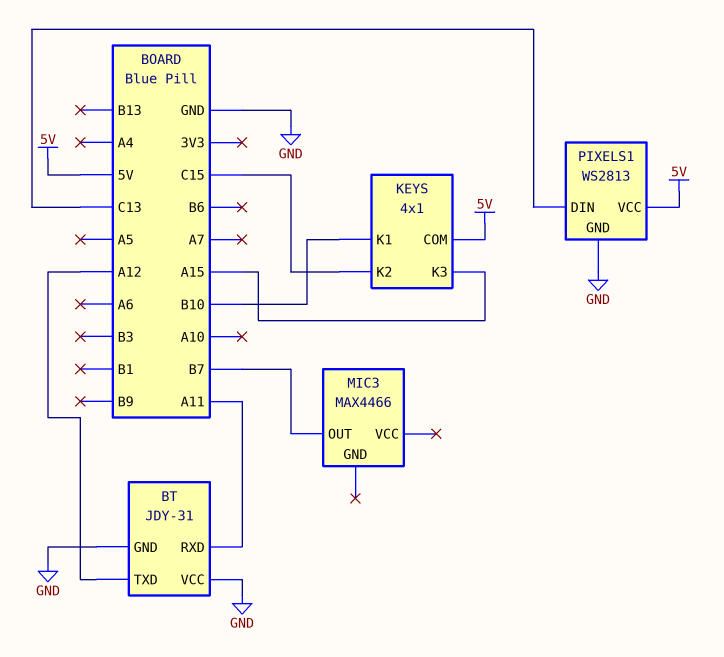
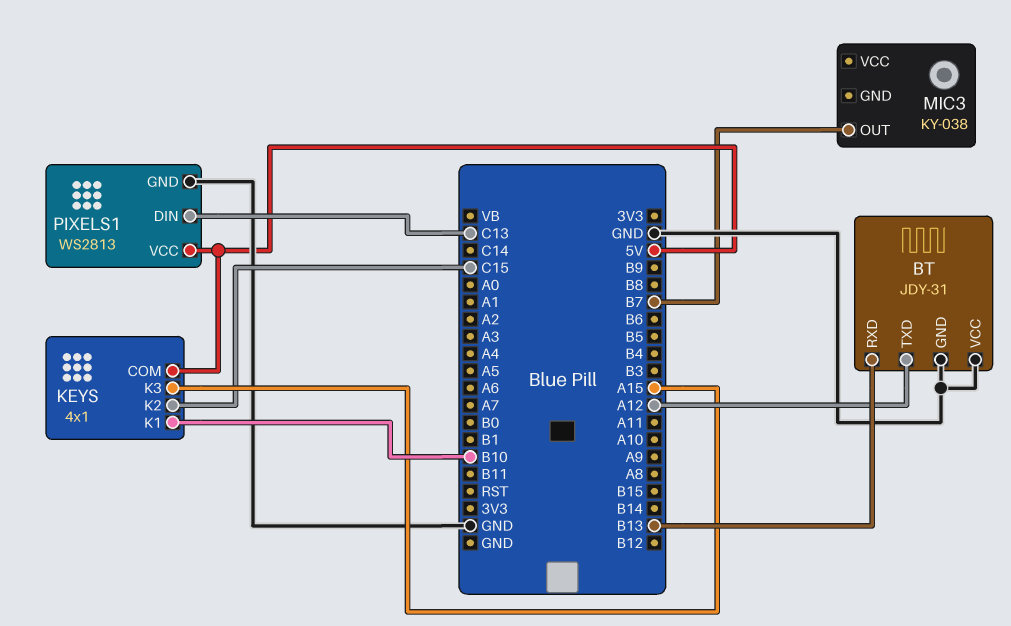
BT pin RXD: A11 -> B13
MIC3: MAX4466 -> KY-038

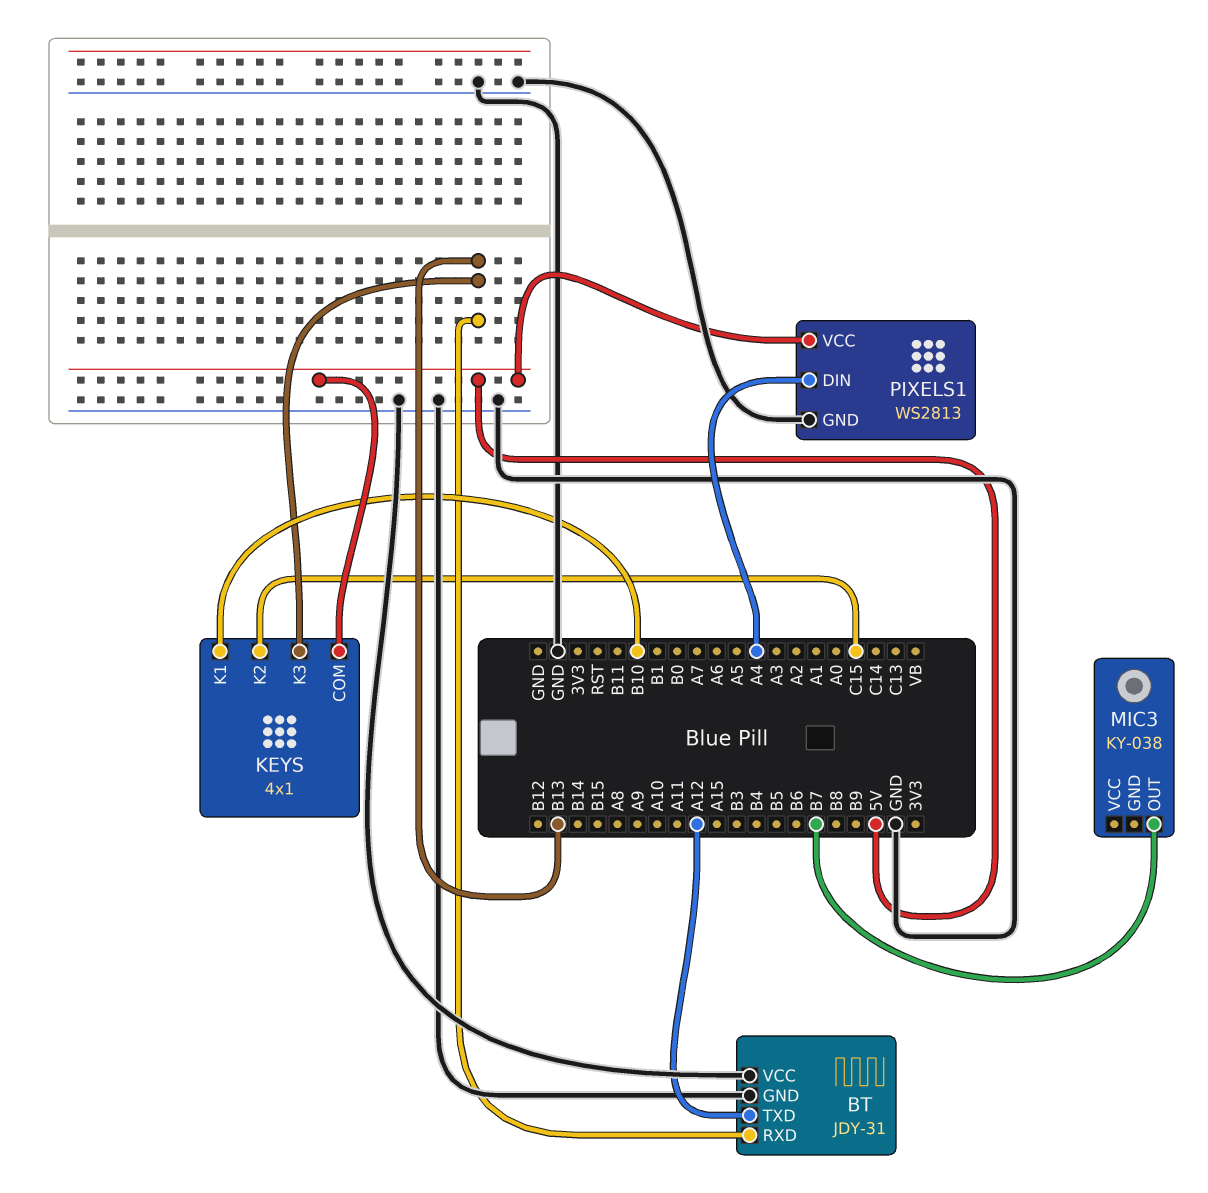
KEYS pin K3: A15 -> B13
PIXELS1 pin DIN: C13 -> A4

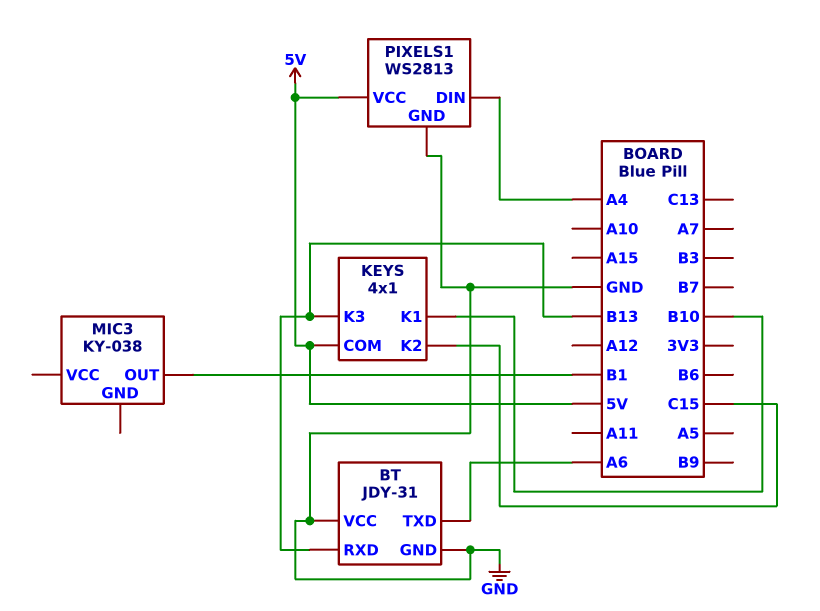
BT pin TXD: A12 -> A6
MIC3 pin OUT: B7 -> B1

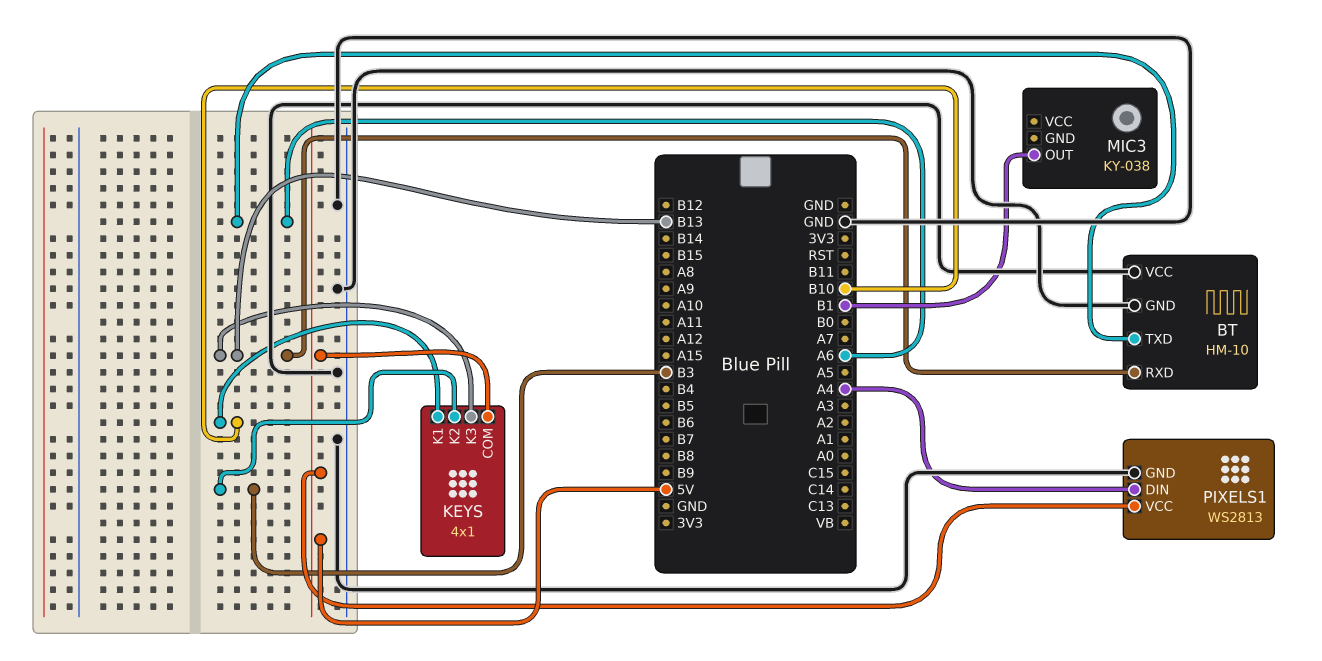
BT: JDY-31 -> HM-10
KEYS pin K2: C15 -> B3

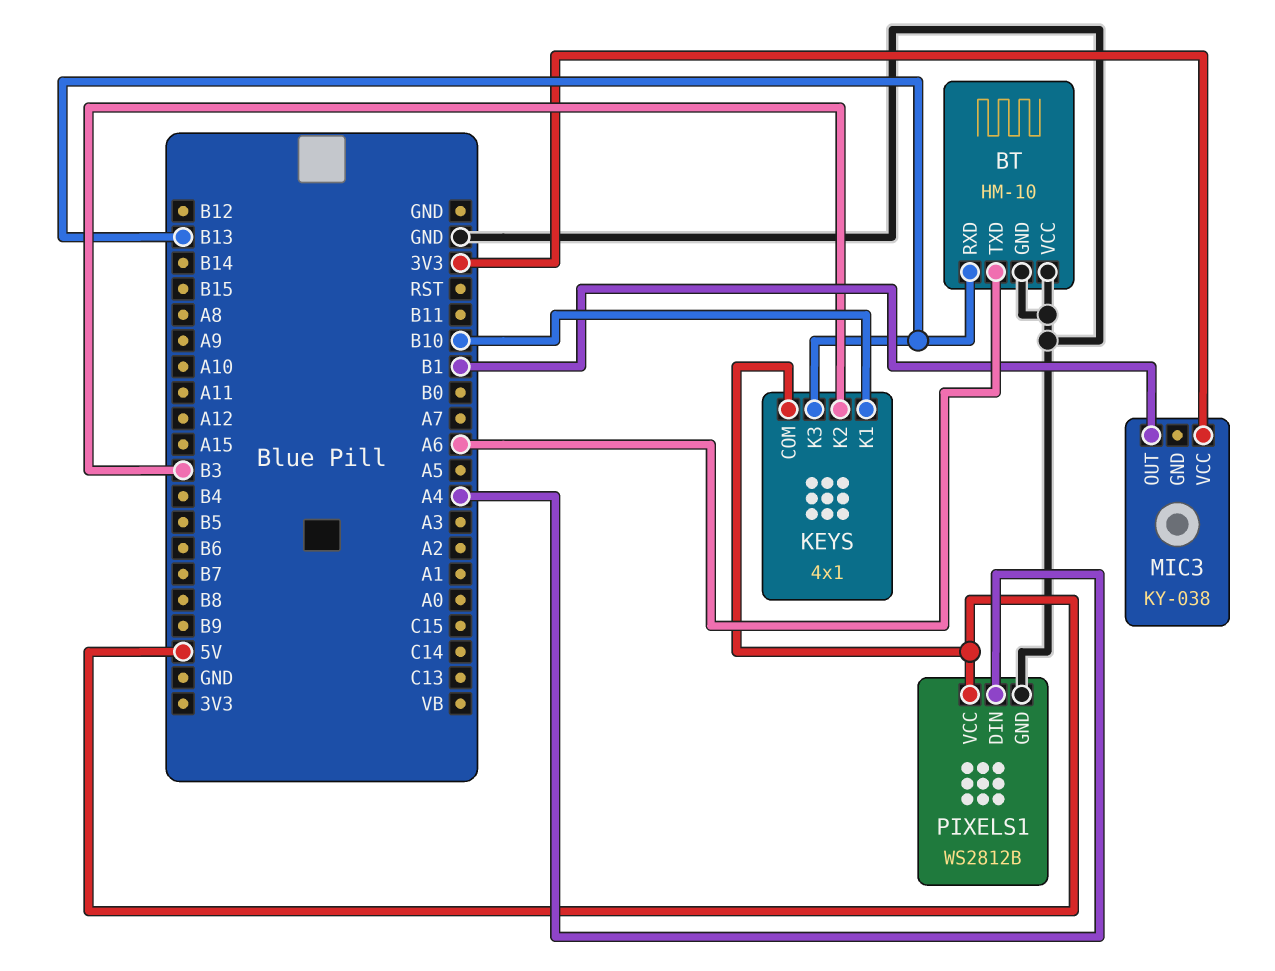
MIC3 pin VCC: none -> 3V3
PIXELS1: WS2813 -> WS2812B

